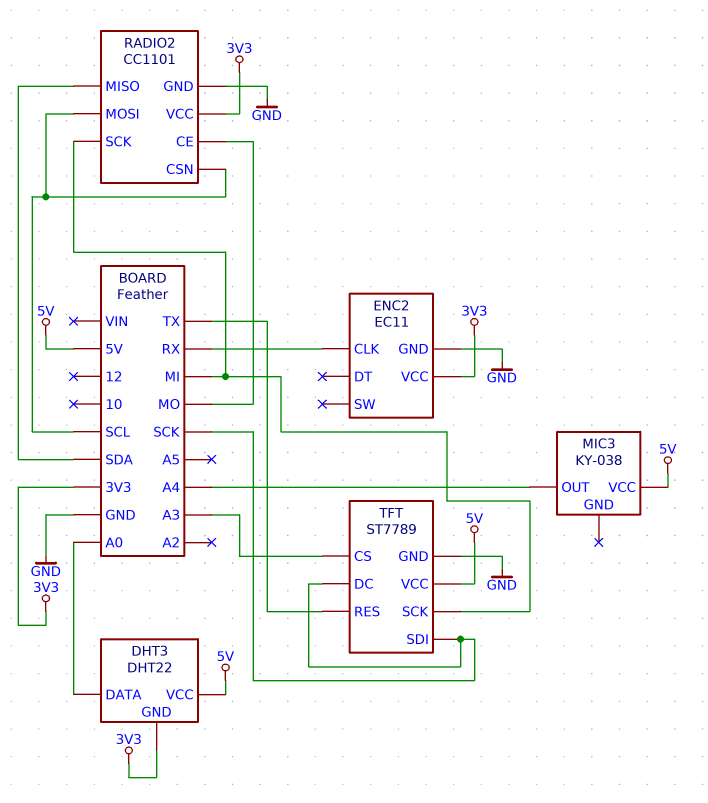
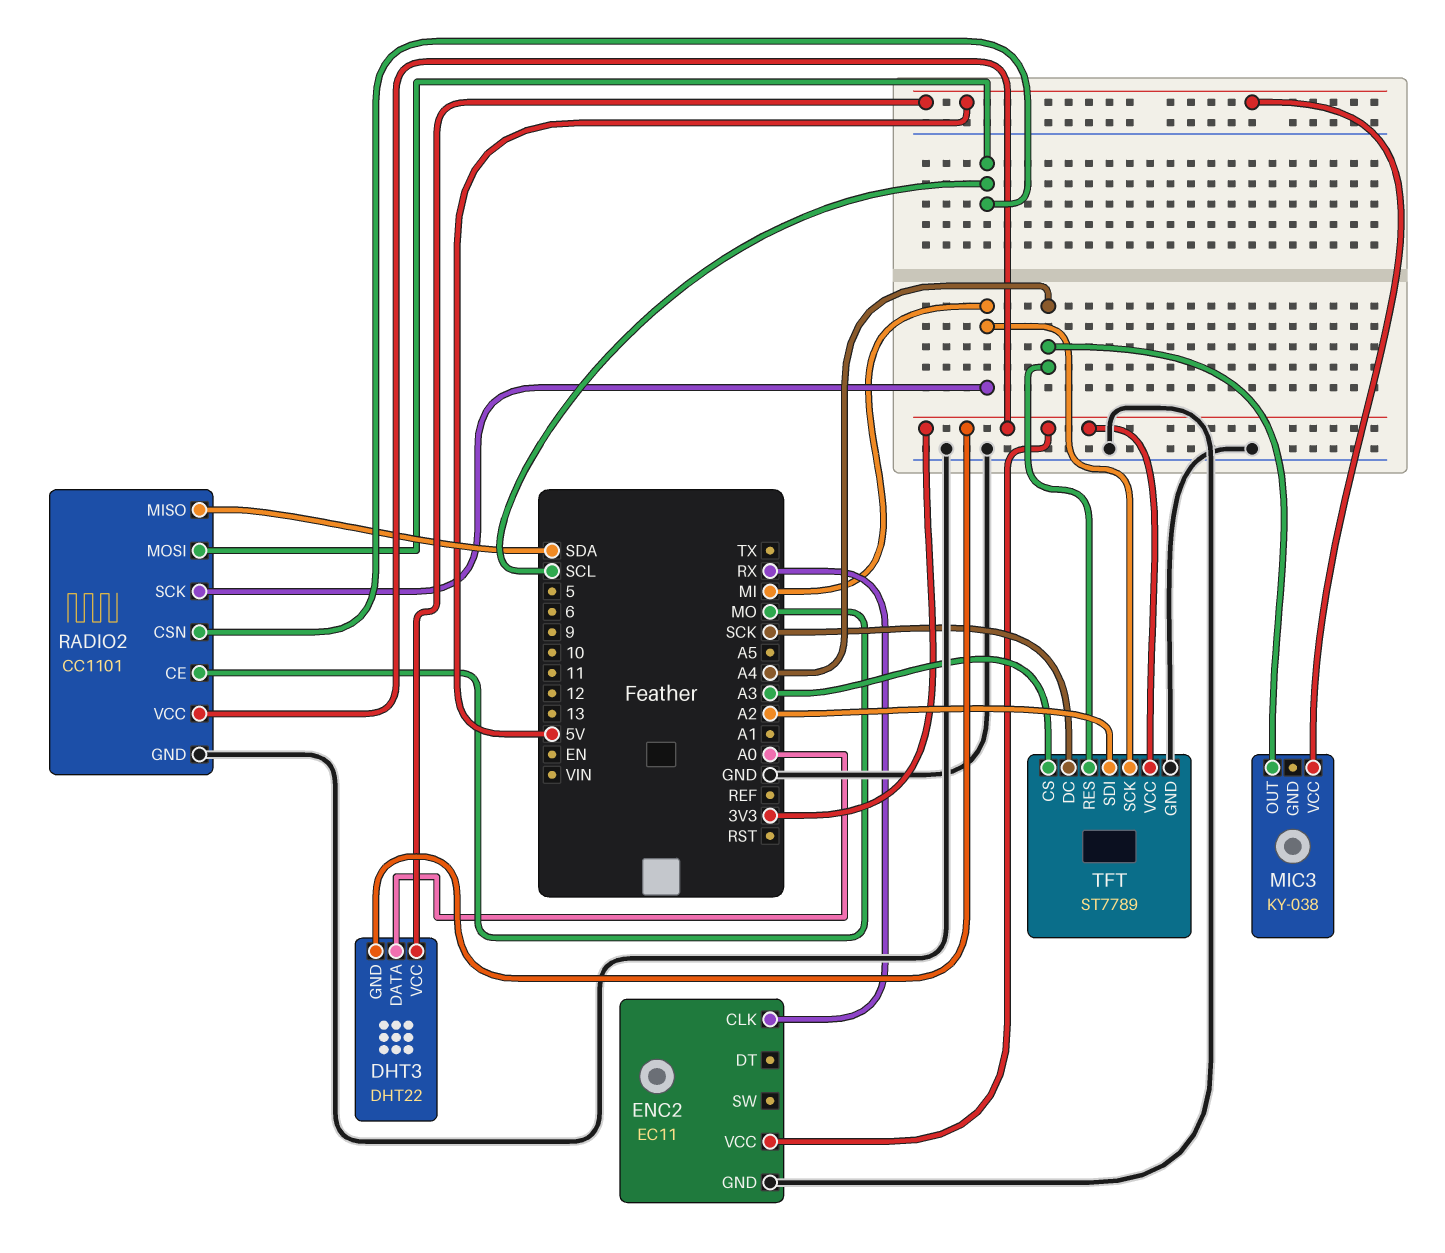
TFT pin RES: TX -> A4
TFT pin SDI: SCK -> A2
TFT pin VCC: 5V -> 3V3

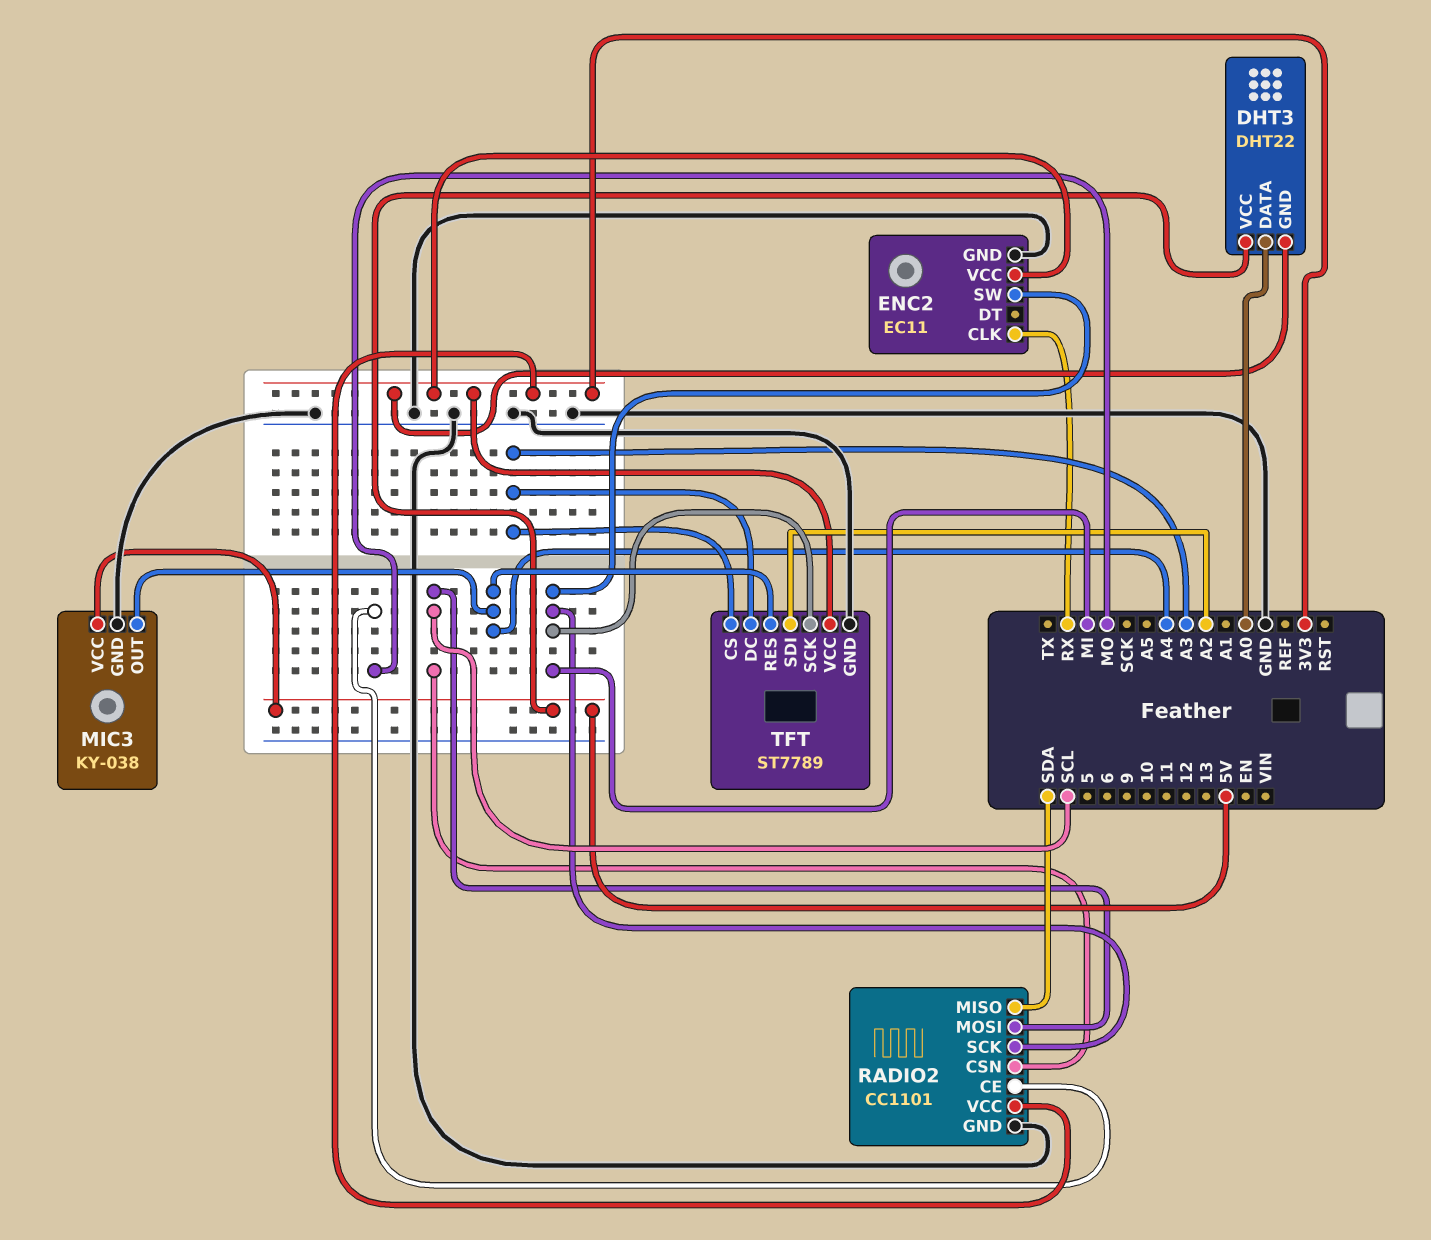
ENC2 pin SW: none -> MI
MIC3 pin GND: none -> GND
TFT pin DC: SCK -> A3

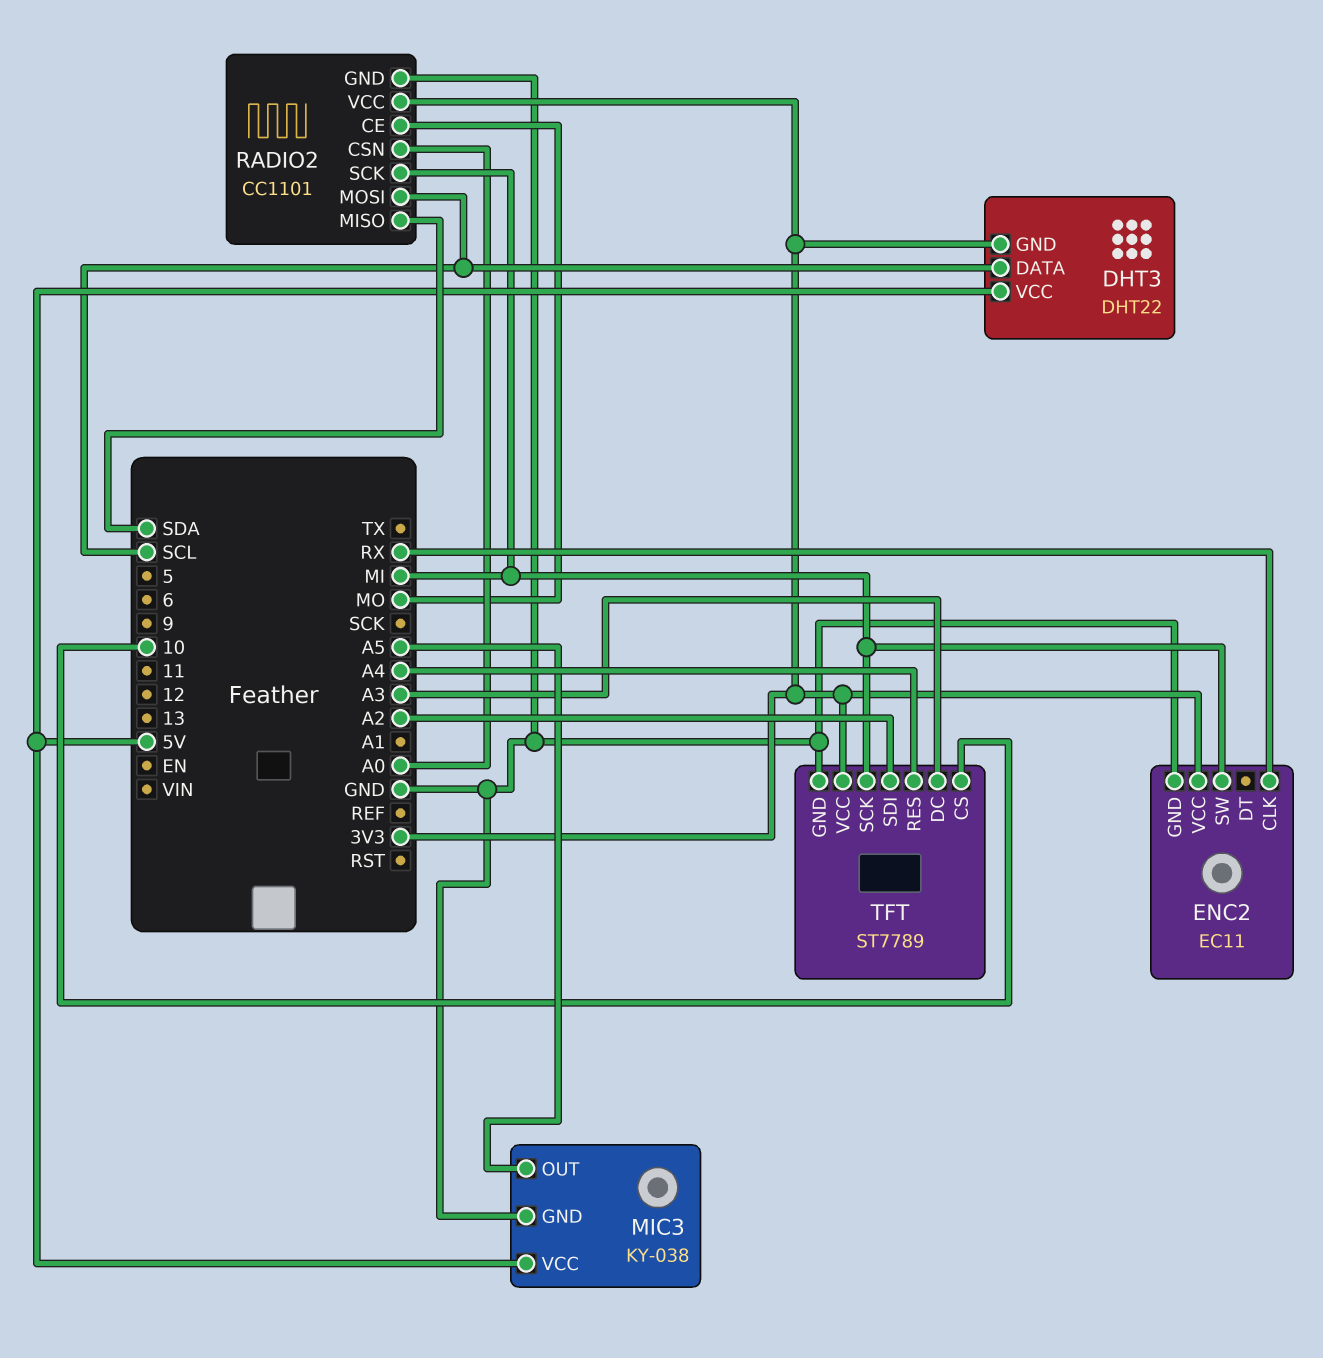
DHT3 pin DATA: A0 -> SCL
MIC3 pin OUT: A4 -> A5
RADIO2 pin CSN: SCL -> A0
TFT pin CS: A3 -> 10

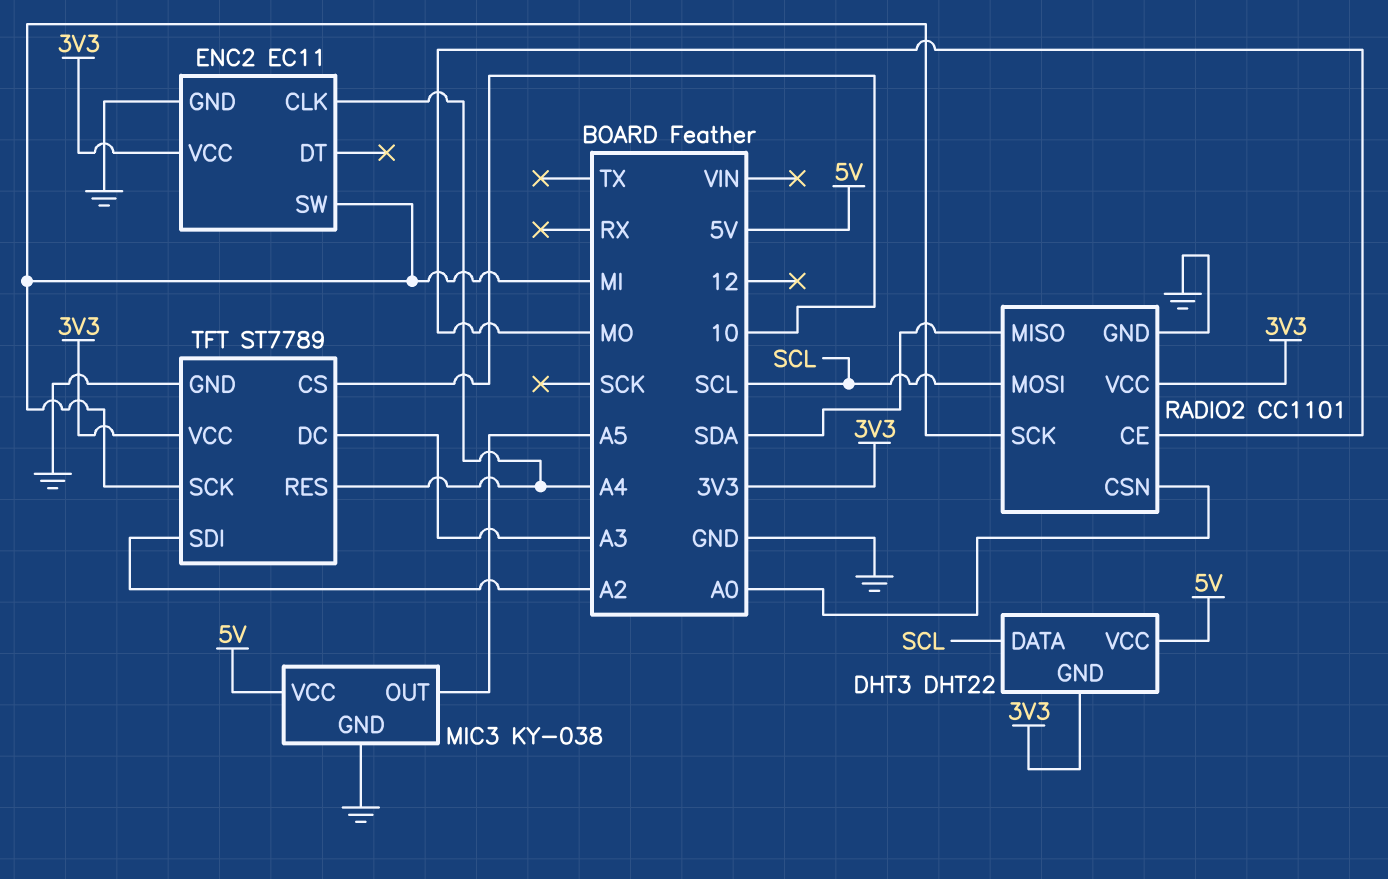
ENC2 pin CLK: RX -> A4

